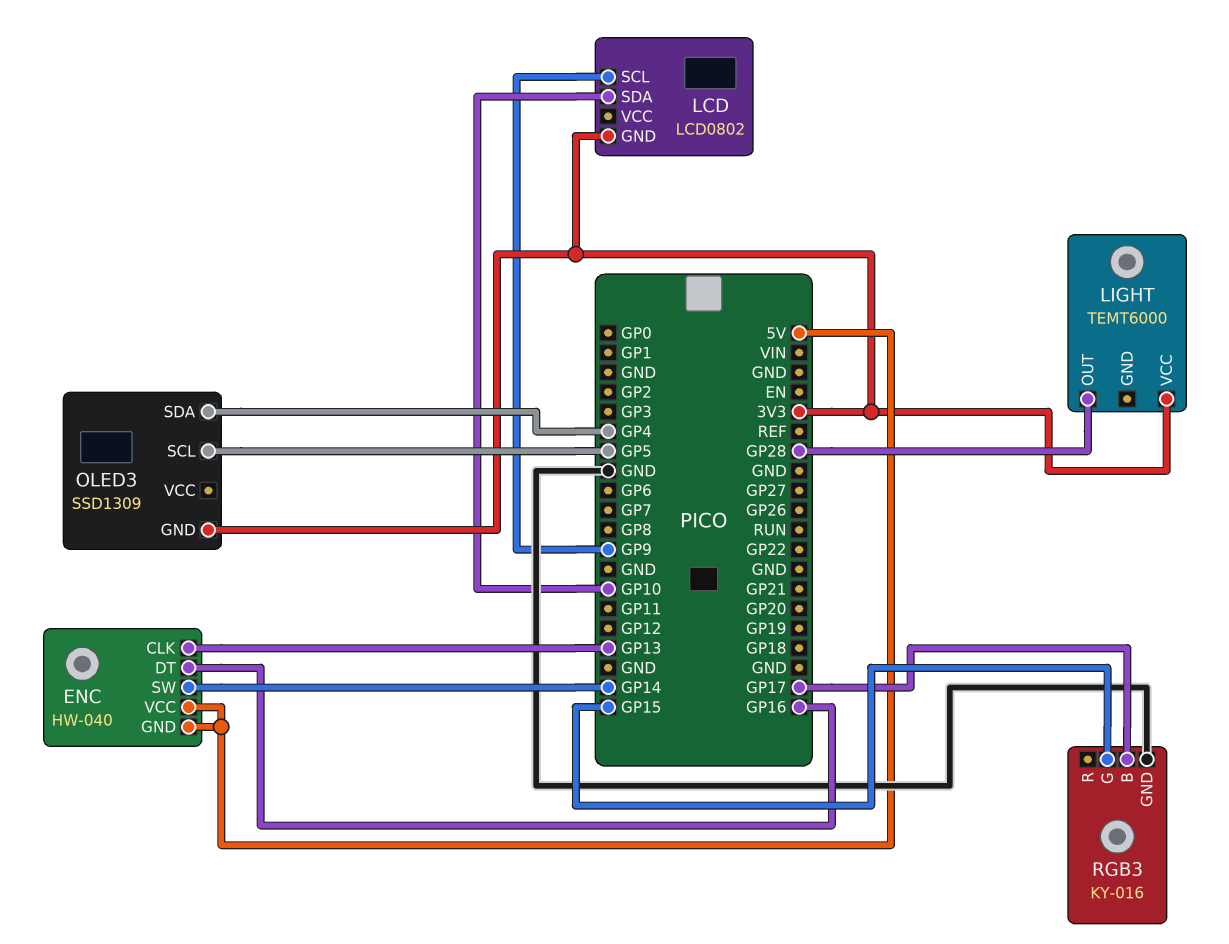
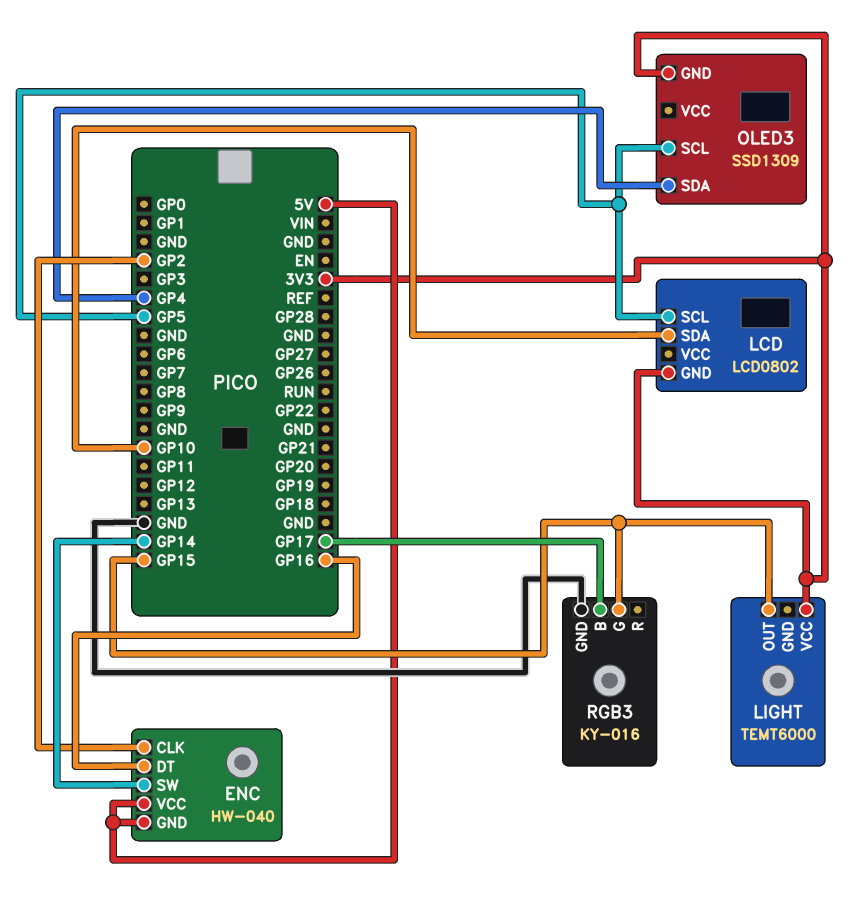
ENC pin CLK: GP13 -> GP2
LCD pin SCL: GP9 -> GP5
LIGHT pin OUT: GP28 -> GP15

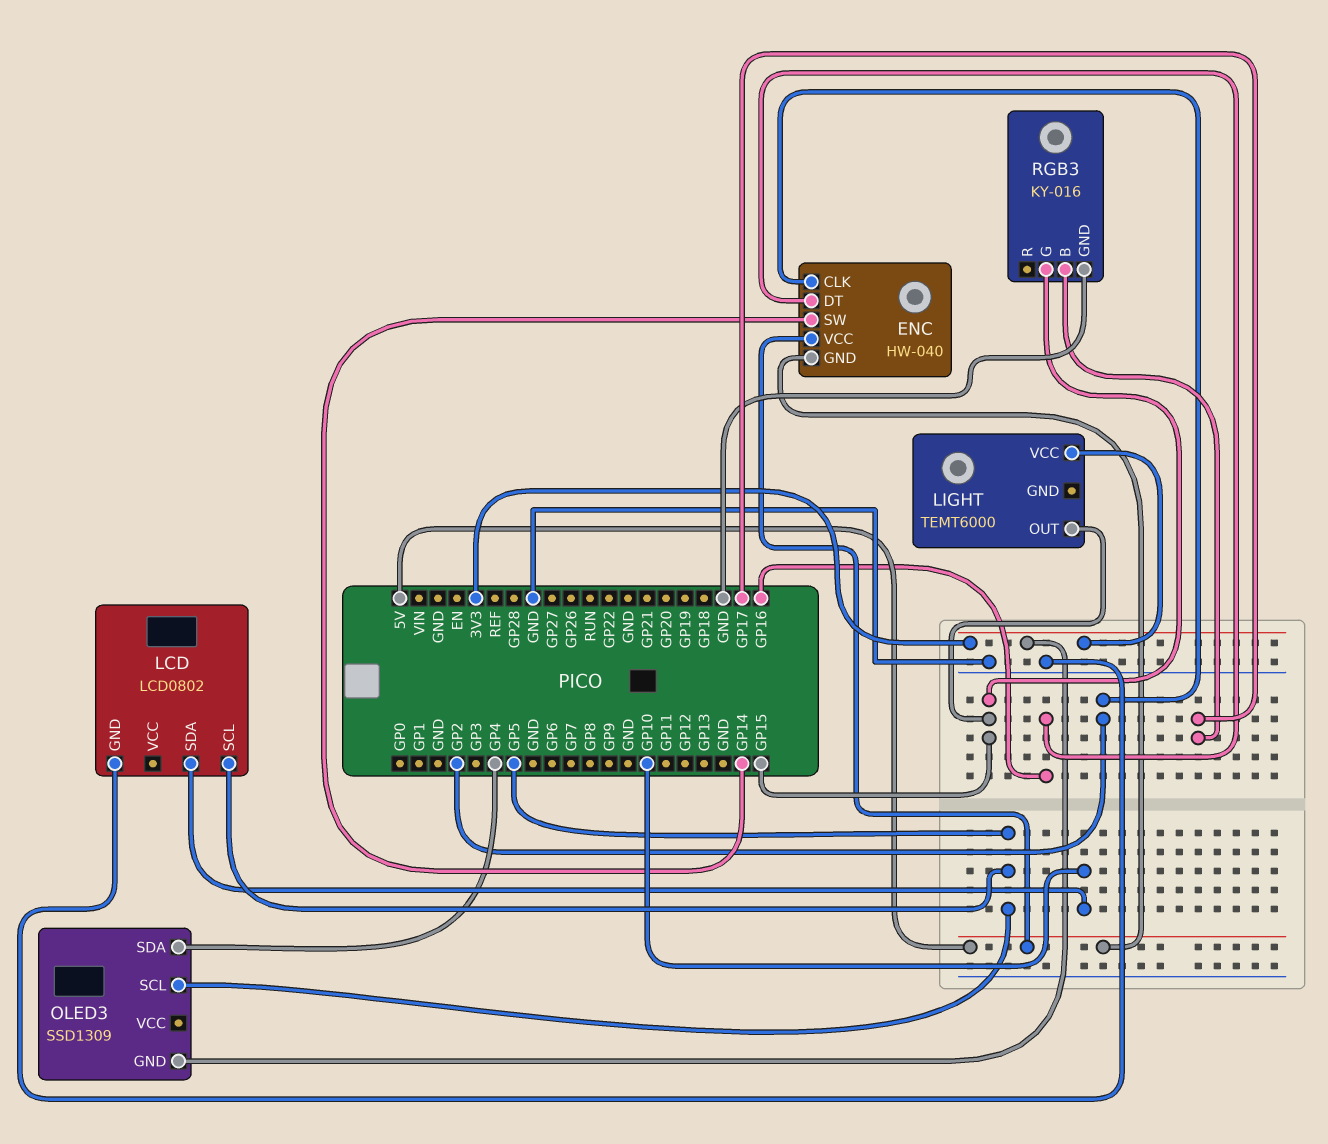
LCD pin GND: 3V3 -> GND

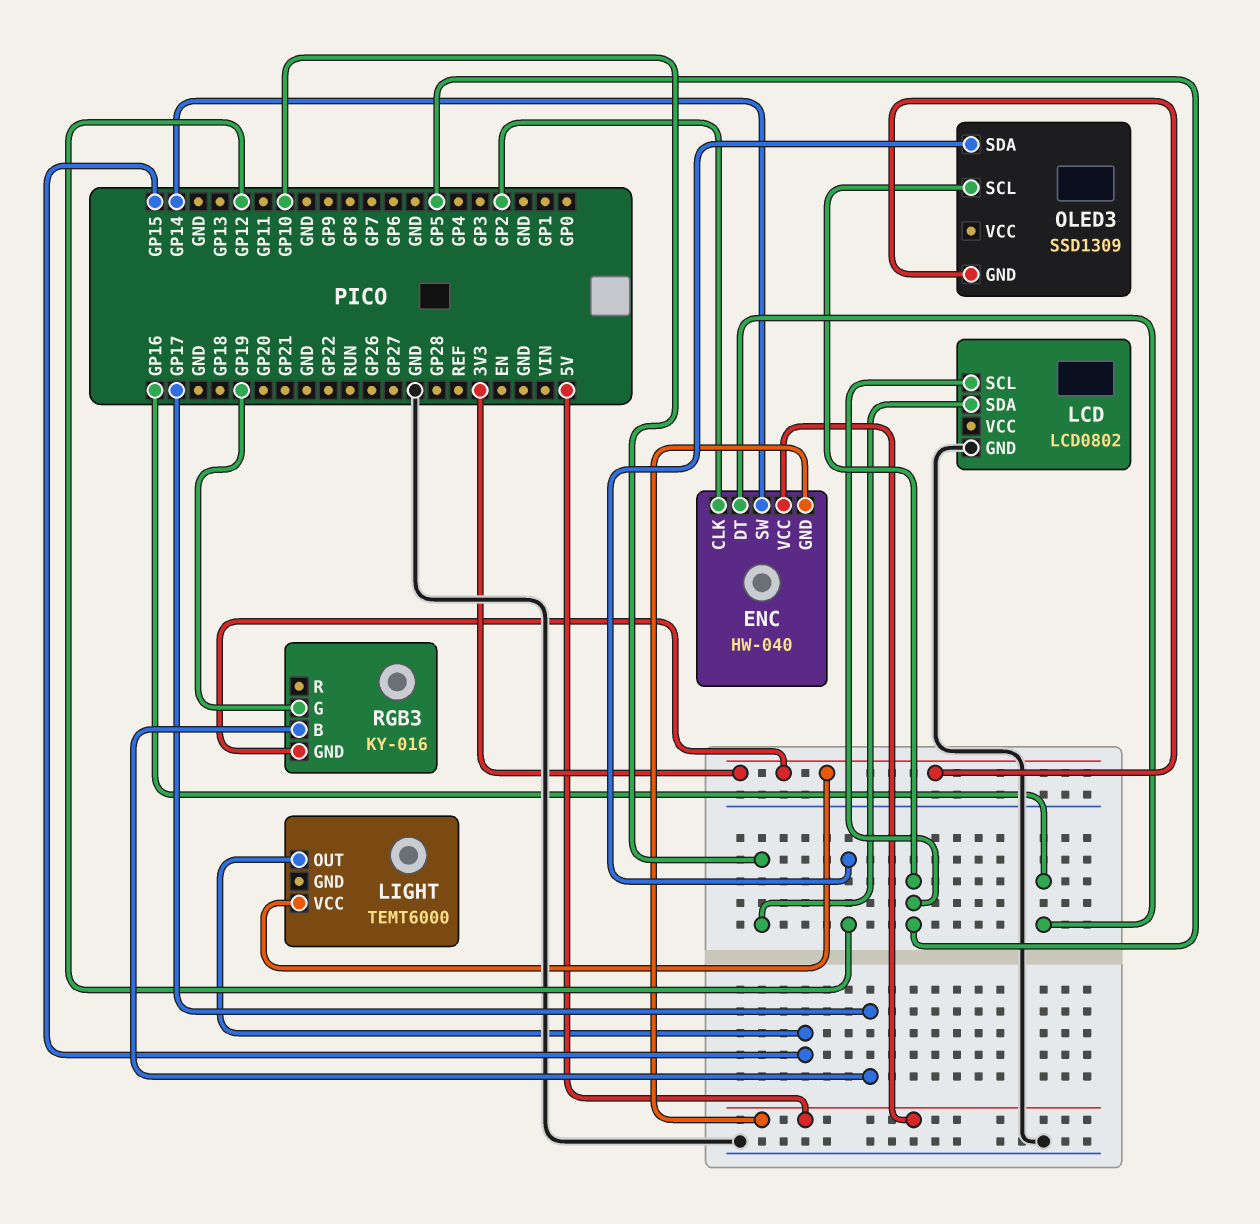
OLED3 pin SDA: GP4 -> GP12
RGB3 pin G: GP15 -> GP19
RGB3 pin GND: GND -> 3V3

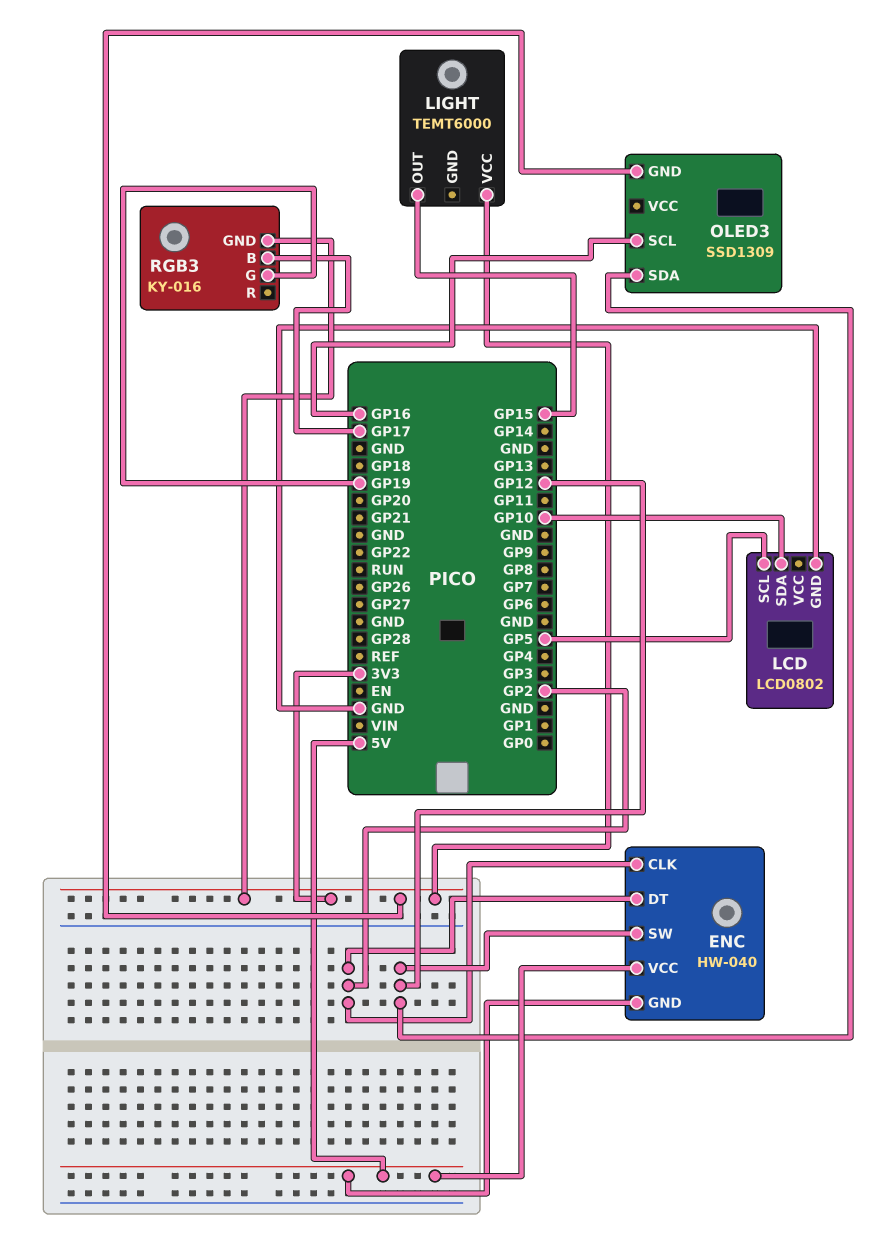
ENC pin DT: GP16 -> GP2
ENC pin SW: GP14 -> GP12
OLED3 pin SCL: GP5 -> GP16

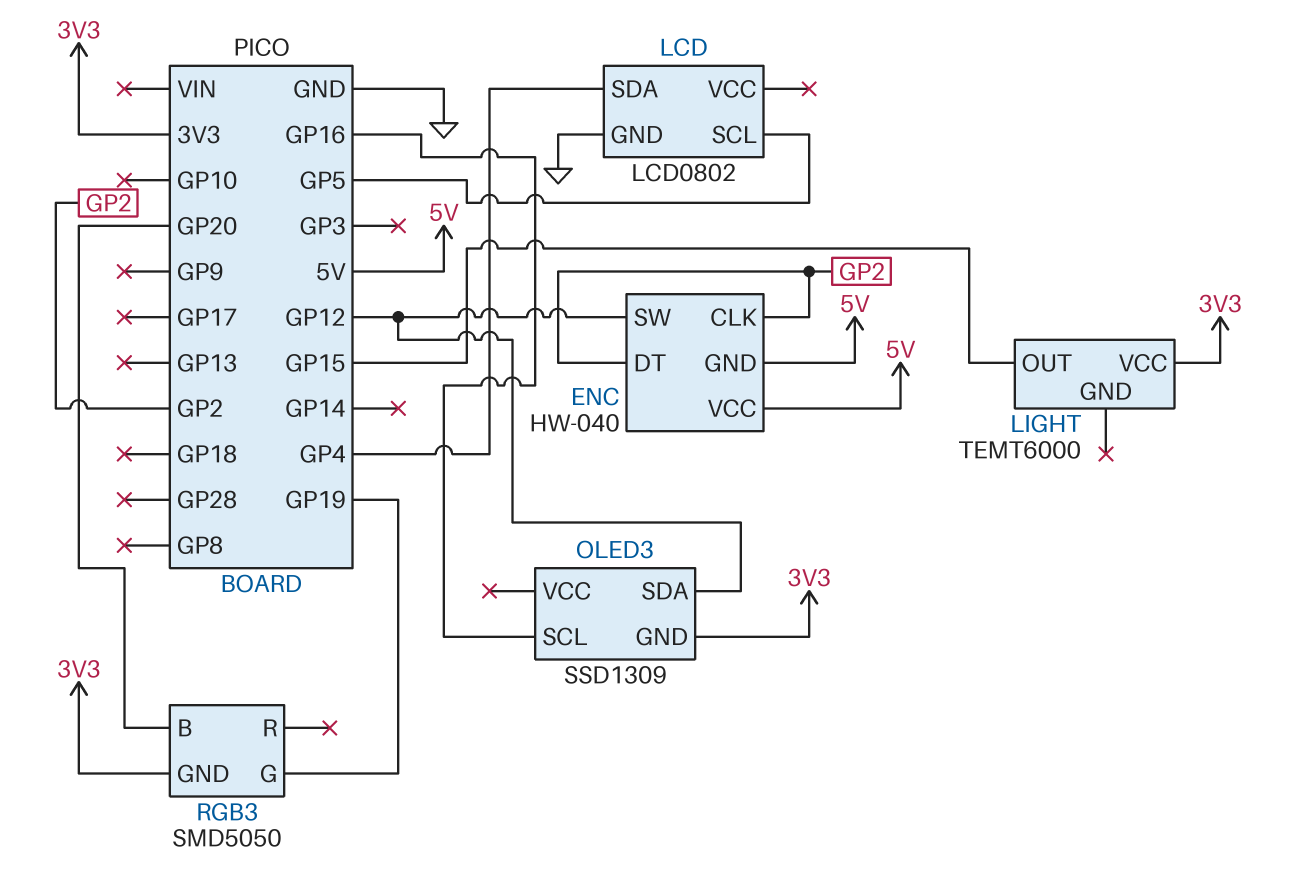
LCD pin SDA: GP10 -> GP4
RGB3: KY-016 -> SMD5050
RGB3 pin B: GP17 -> GP20

